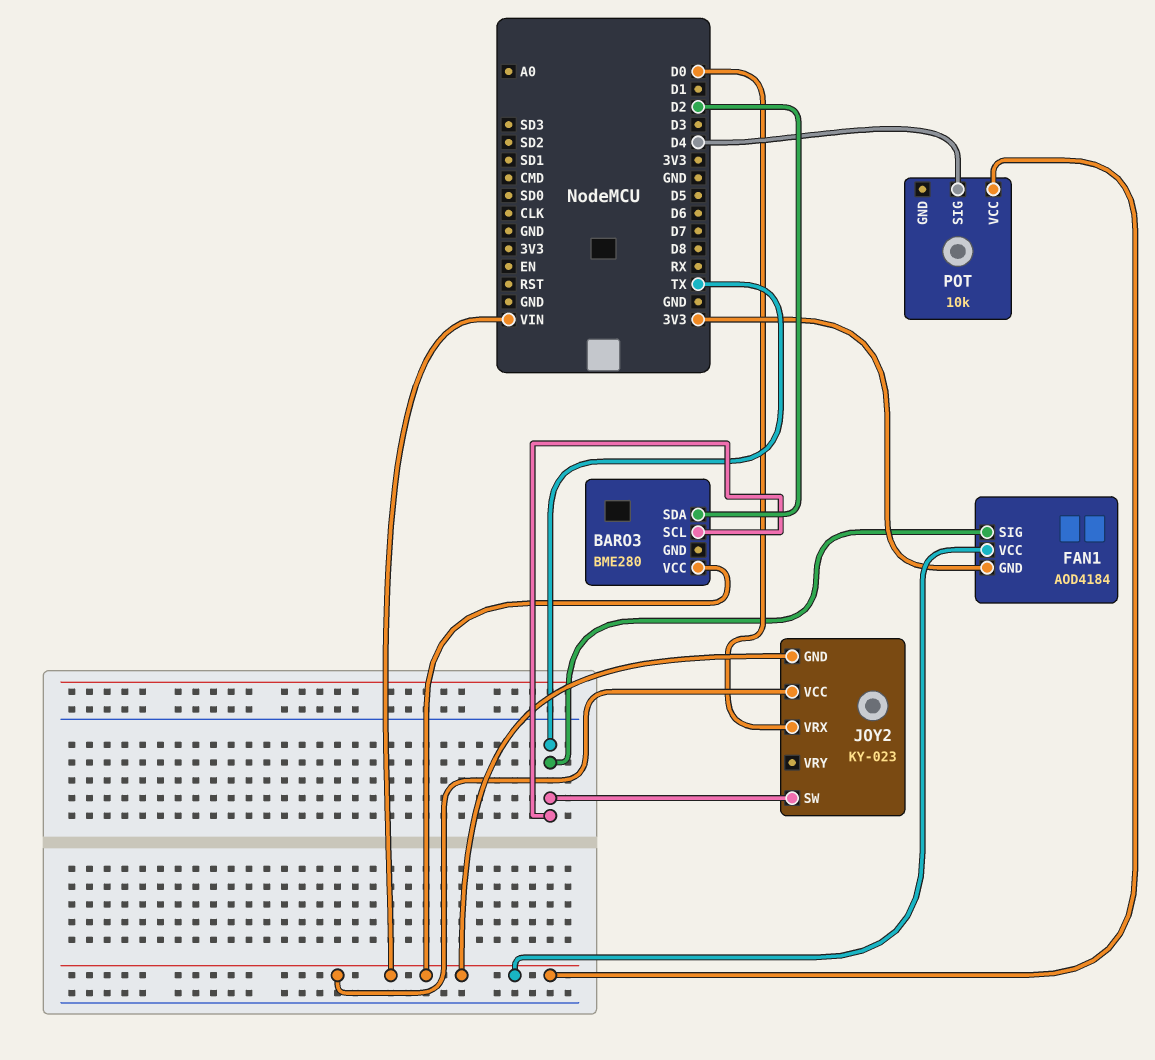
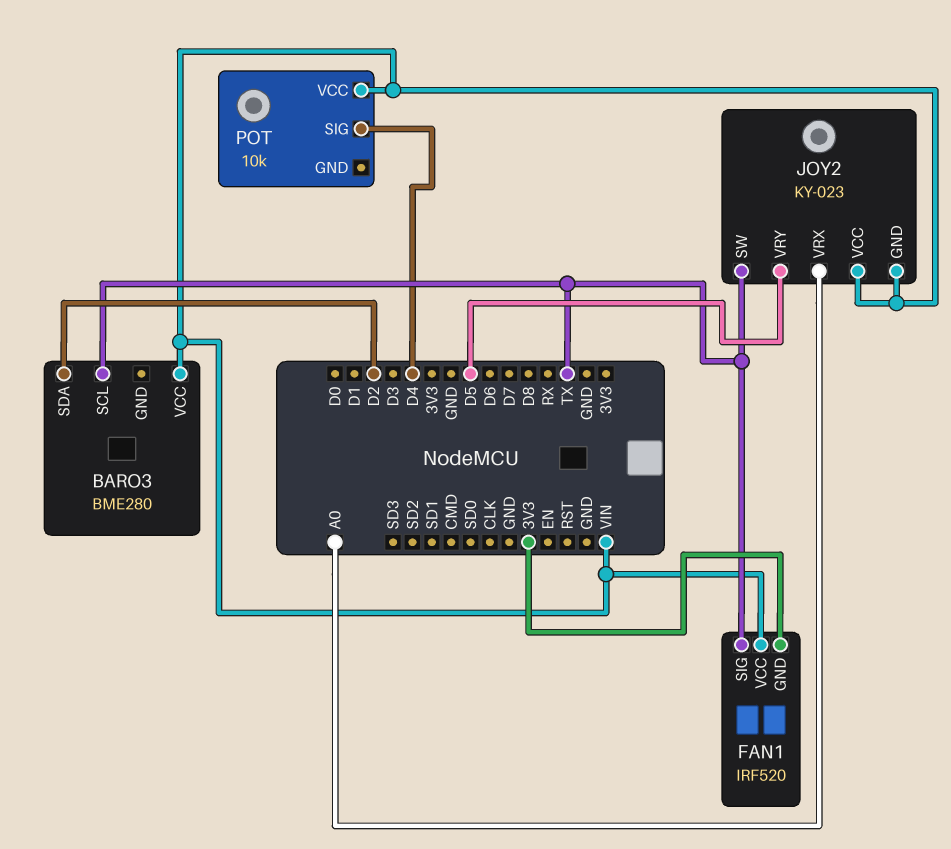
FAN1: AOD4184 -> IRF520
JOY2 pin VRX: D0 -> A0
JOY2 pin VRY: none -> D5

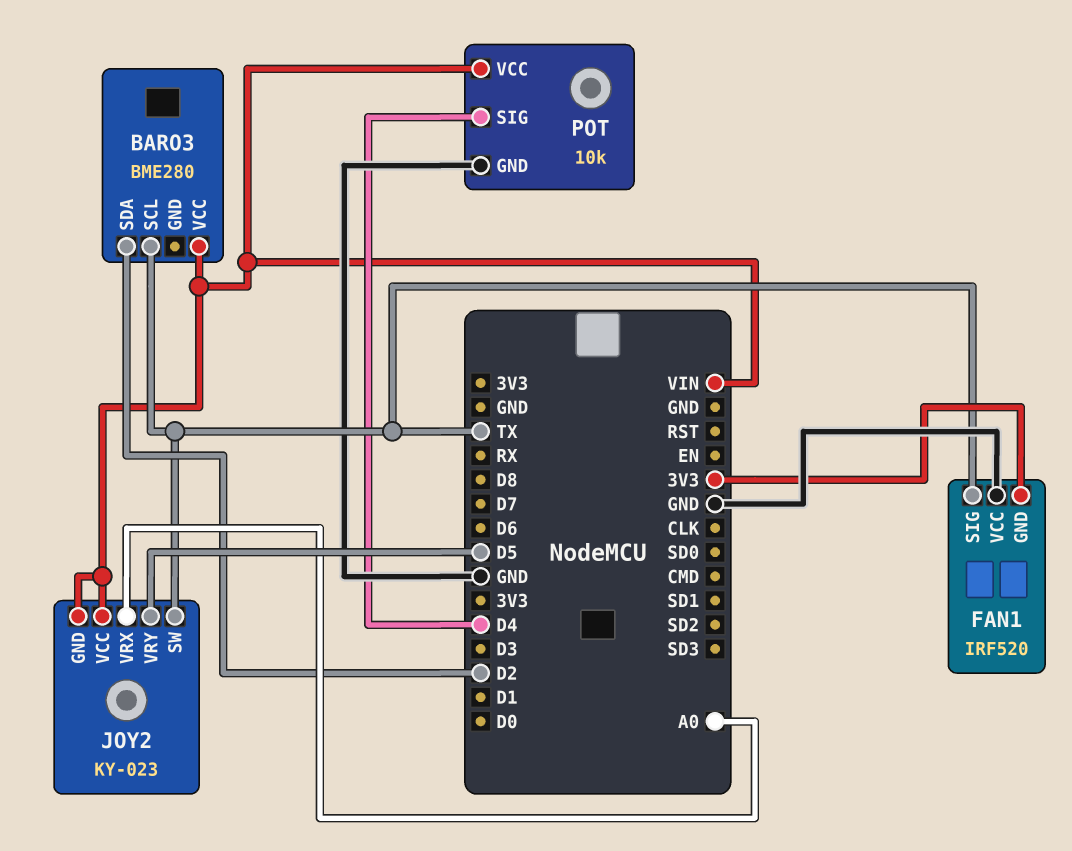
FAN1 pin VCC: VIN -> GND
POT pin GND: none -> GND

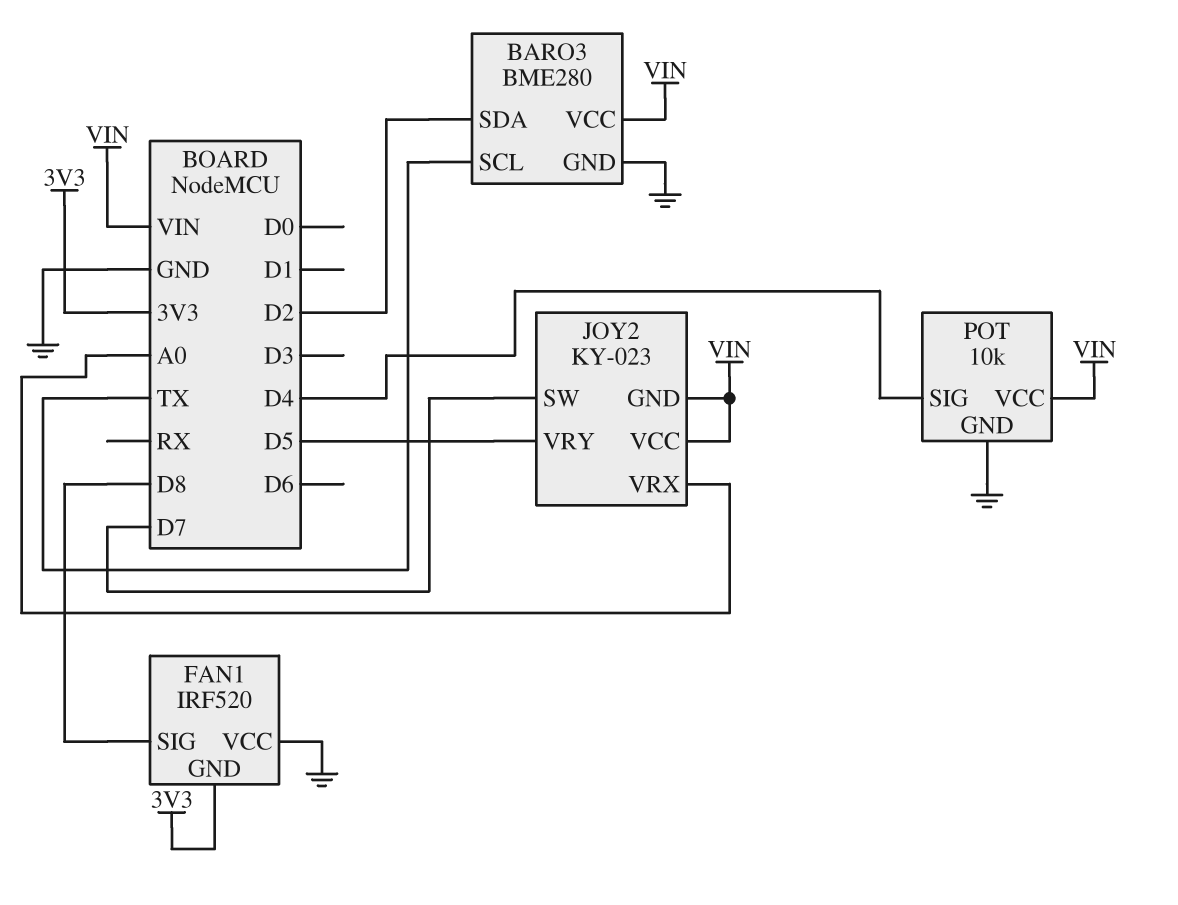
BARO3 pin GND: none -> GND
FAN1 pin SIG: TX -> D8
JOY2 pin SW: TX -> D7

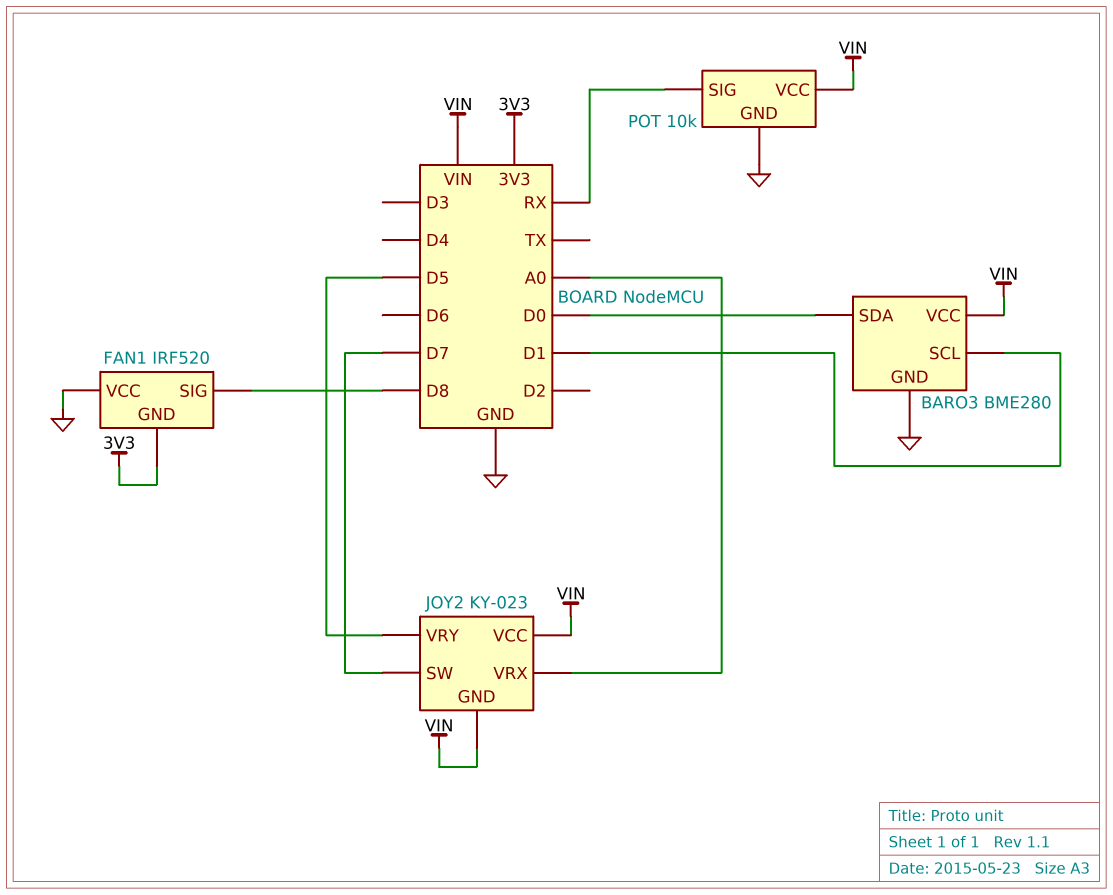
BARO3 pin SCL: TX -> D1
BARO3 pin SDA: D2 -> D0
POT pin SIG: D4 -> RX

